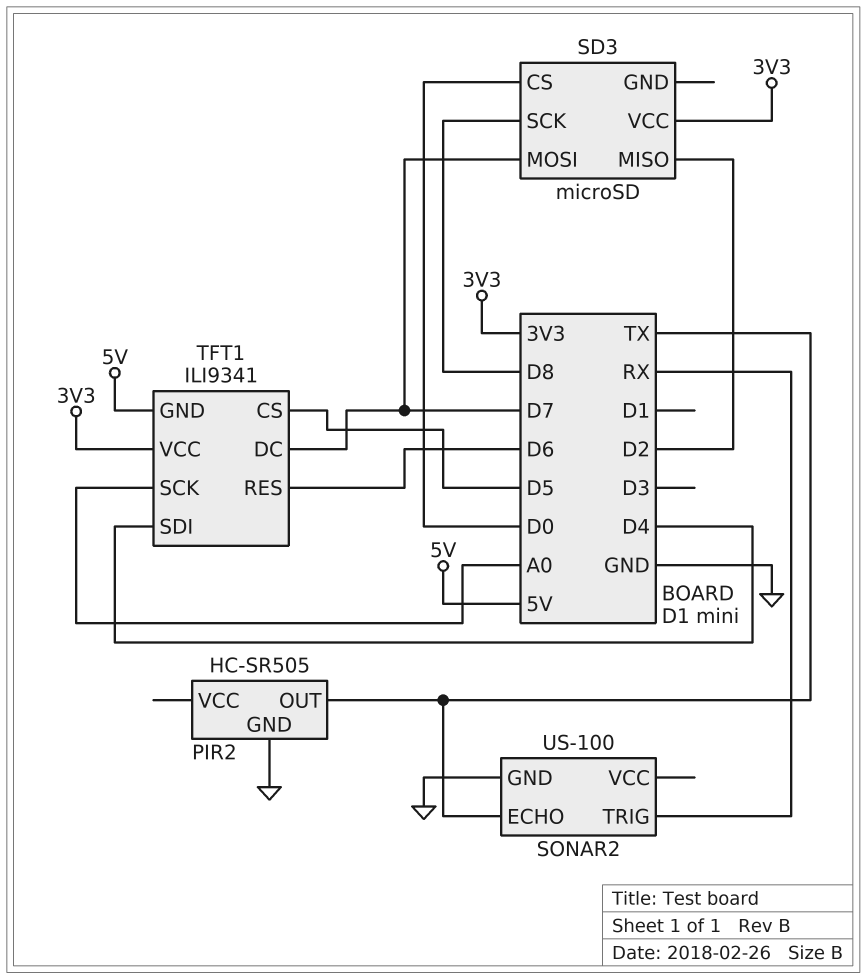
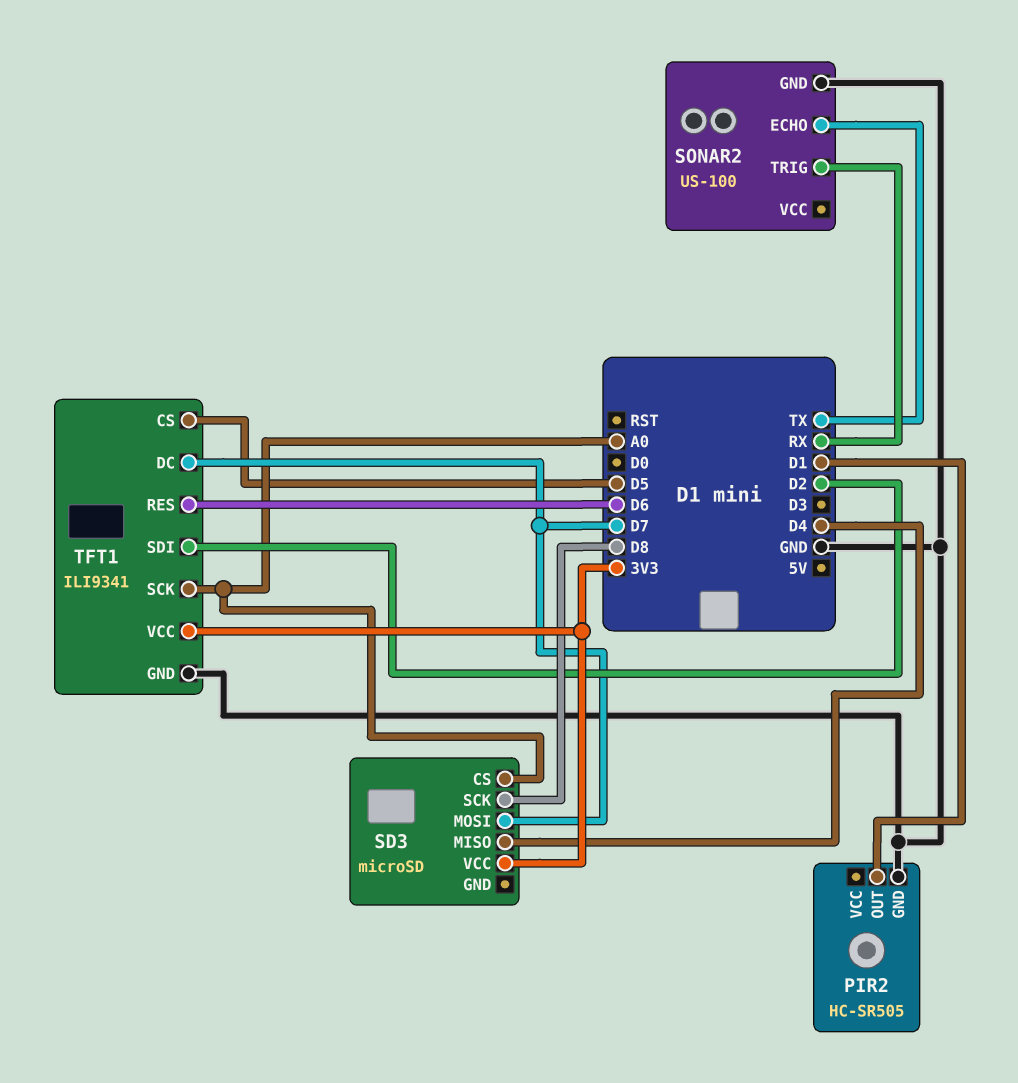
PIR2 pin OUT: TX -> D1
SD3 pin CS: D0 -> A0
SD3 pin MISO: D2 -> D4
TFT1 pin GND: 5V -> GND
TFT1 pin SDI: D4 -> D2

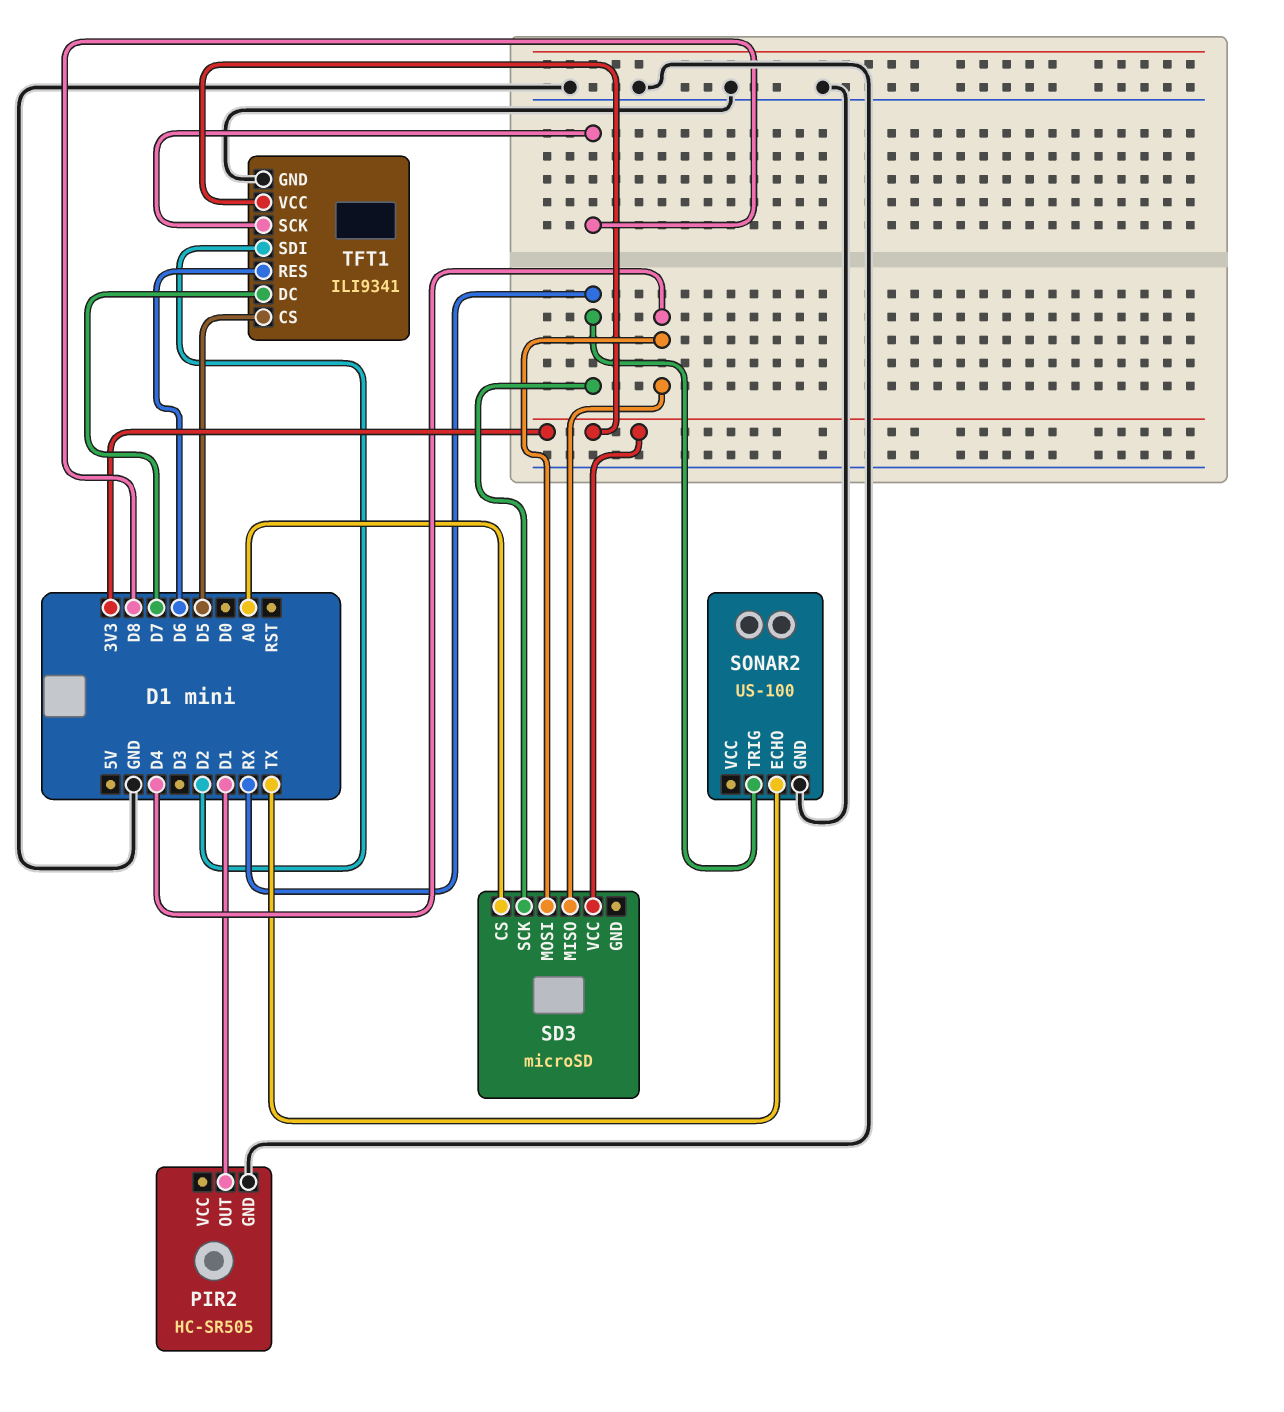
SD3 pin MOSI: D7 -> D4
SD3 pin SCK: D8 -> RX
TFT1 pin SCK: A0 -> D8

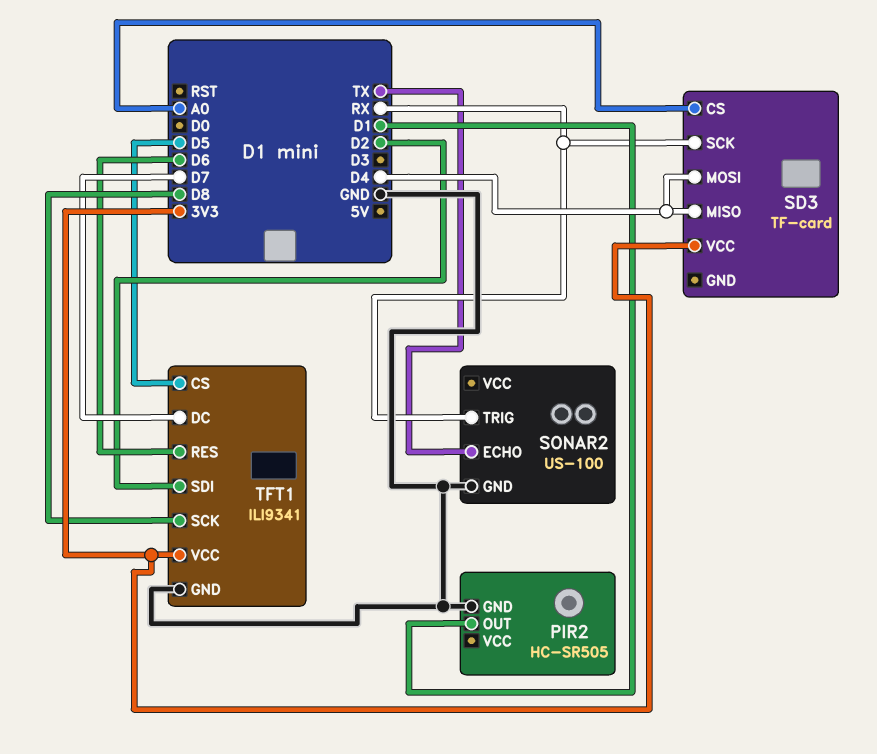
SD3: microSD -> TF-card

